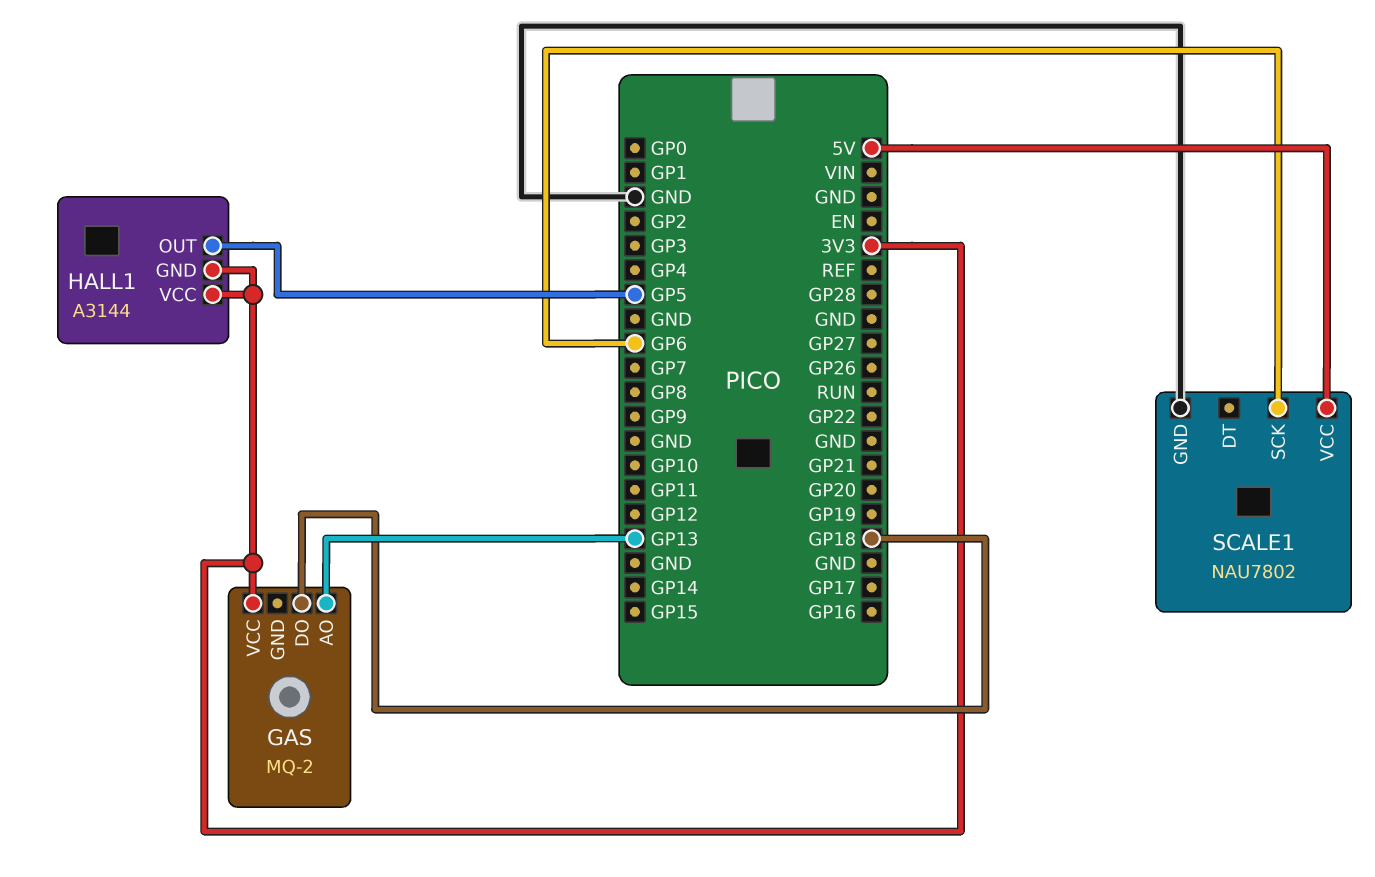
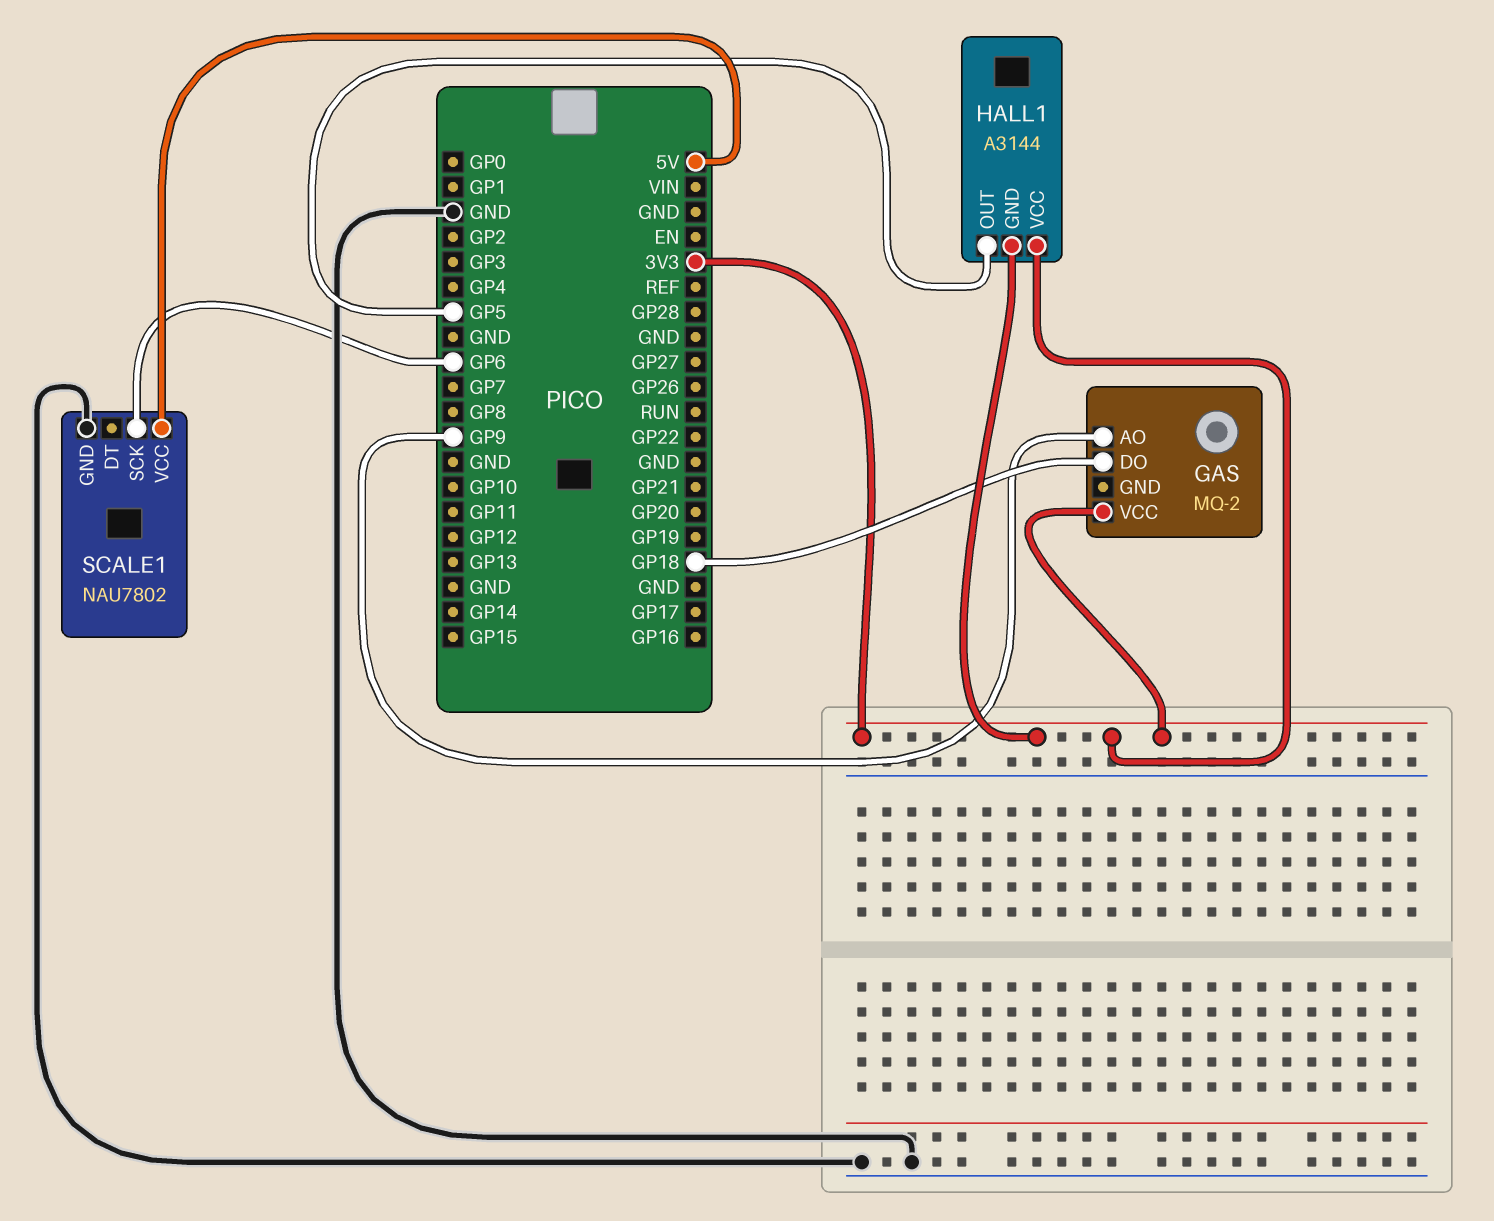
GAS pin AO: GP13 -> GP9

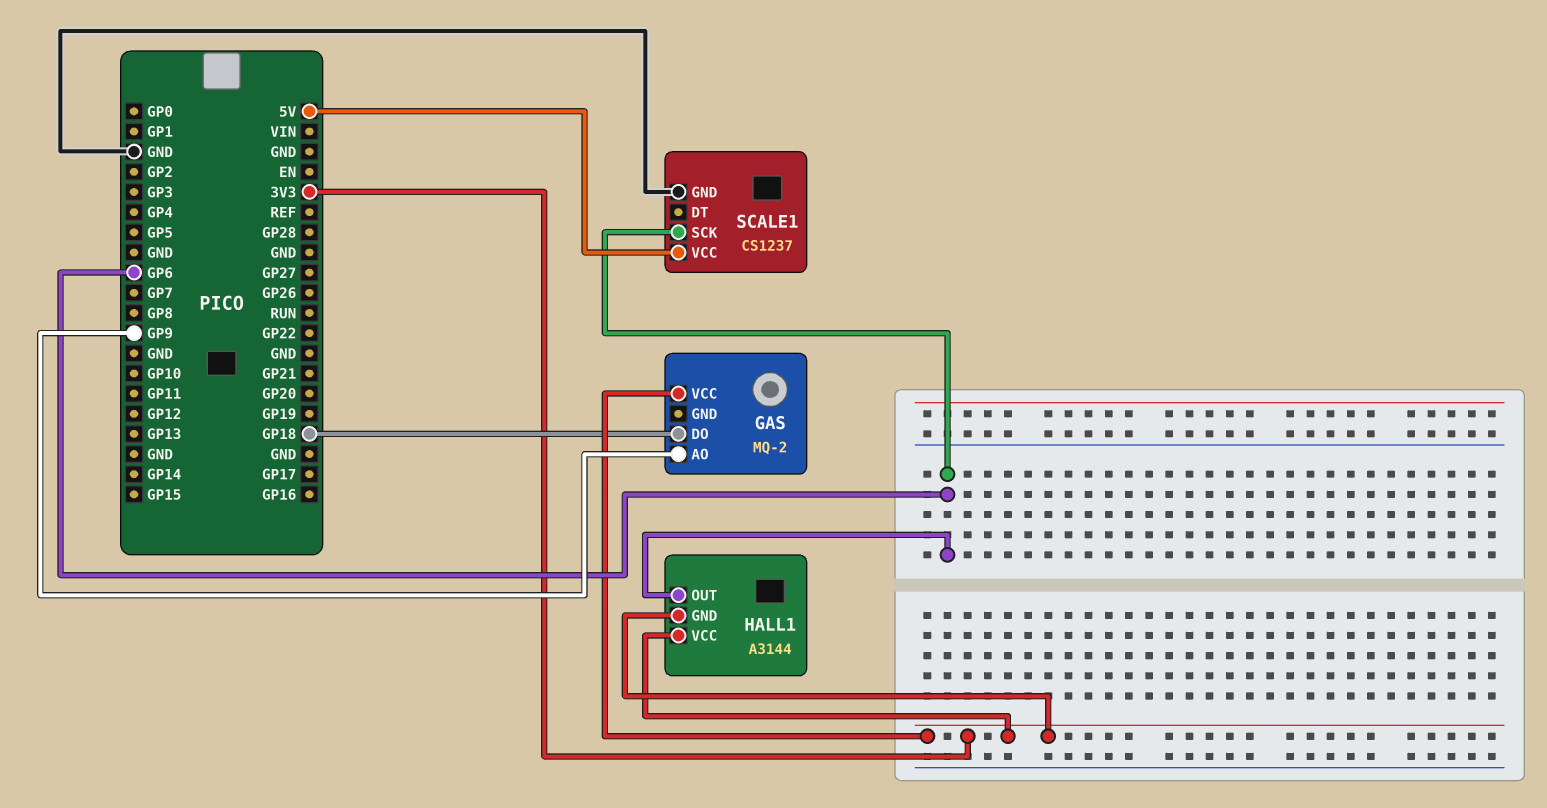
HALL1 pin OUT: GP5 -> GP6
SCALE1: NAU7802 -> CS1237

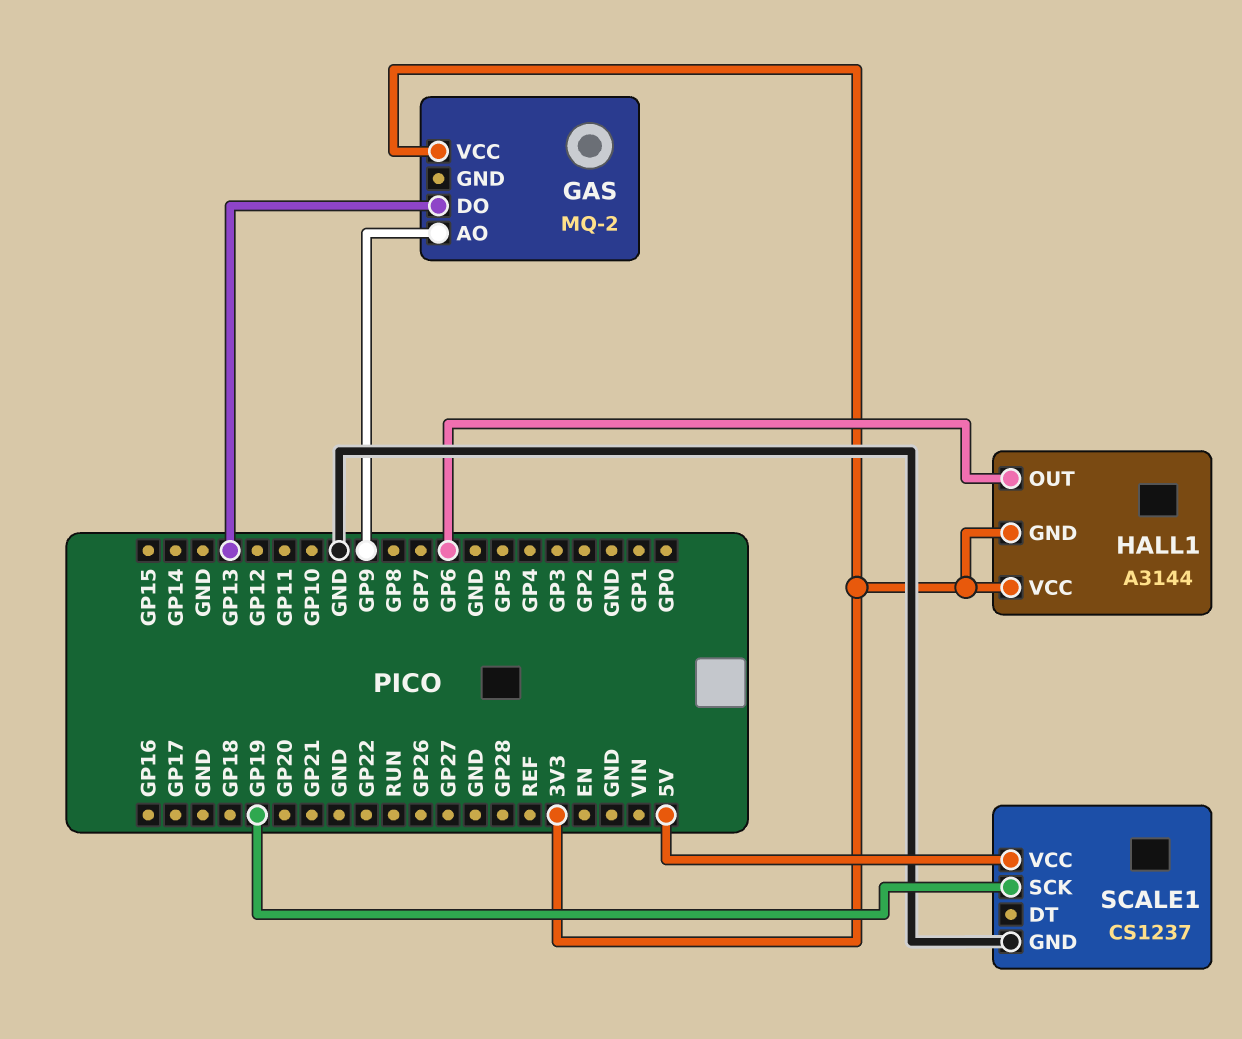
GAS pin DO: GP18 -> GP13
SCALE1 pin SCK: GP6 -> GP19

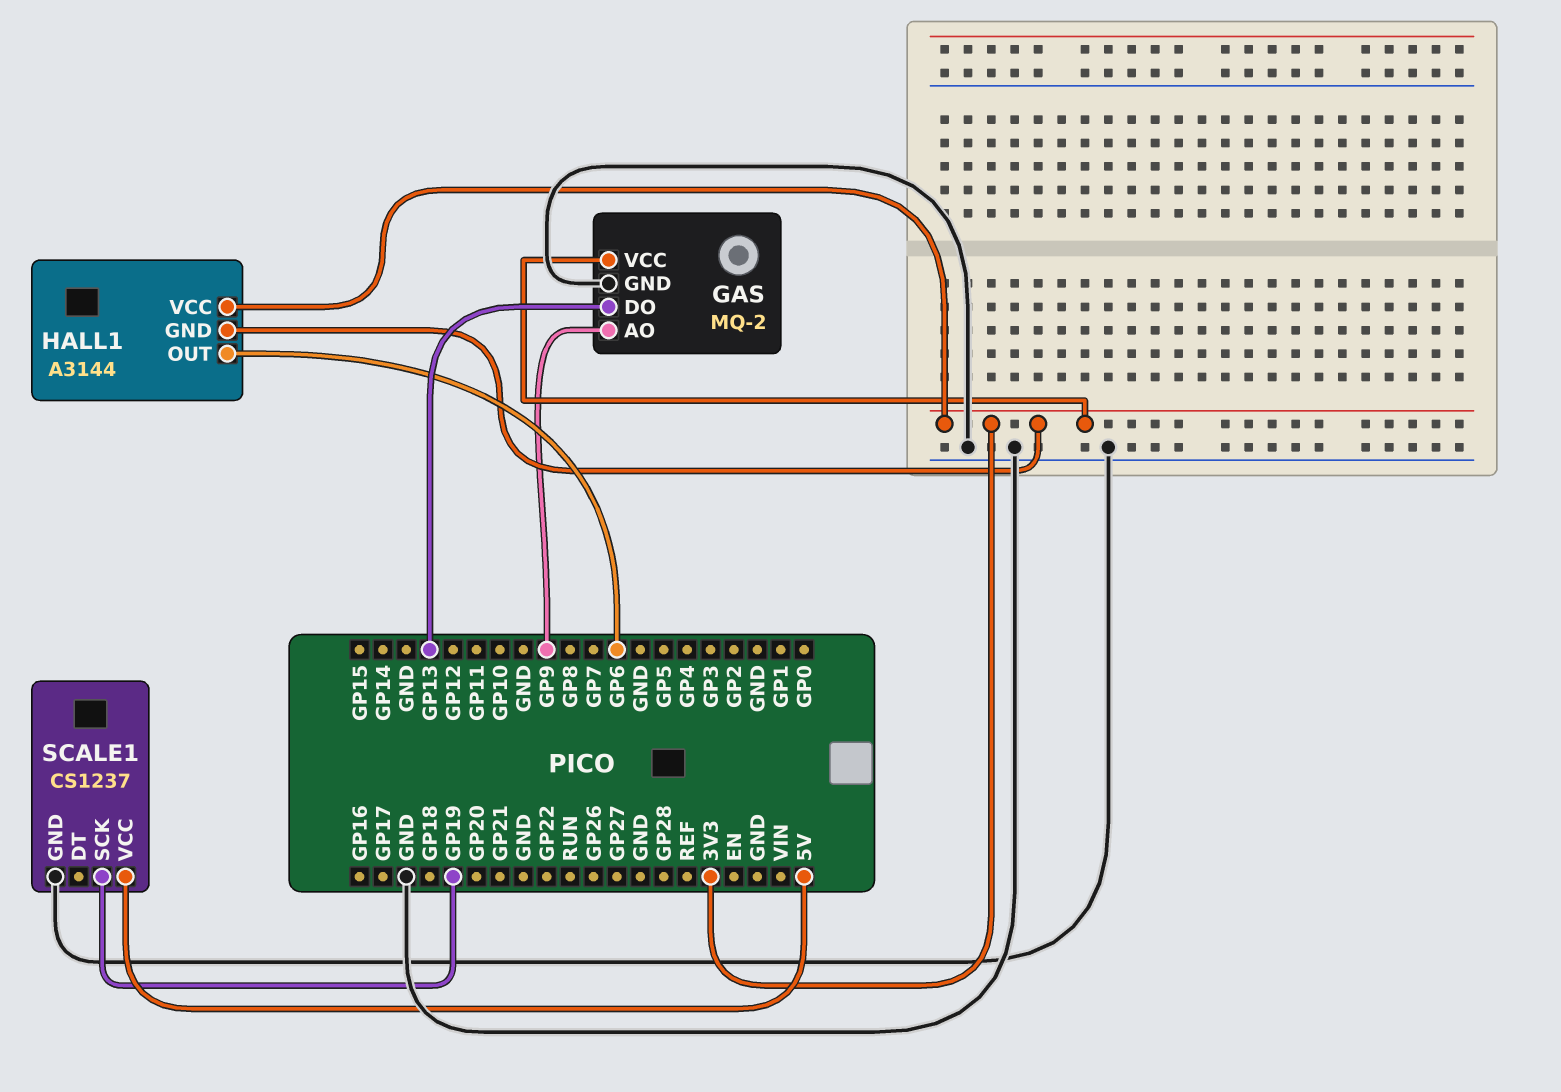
GAS pin GND: none -> GND

